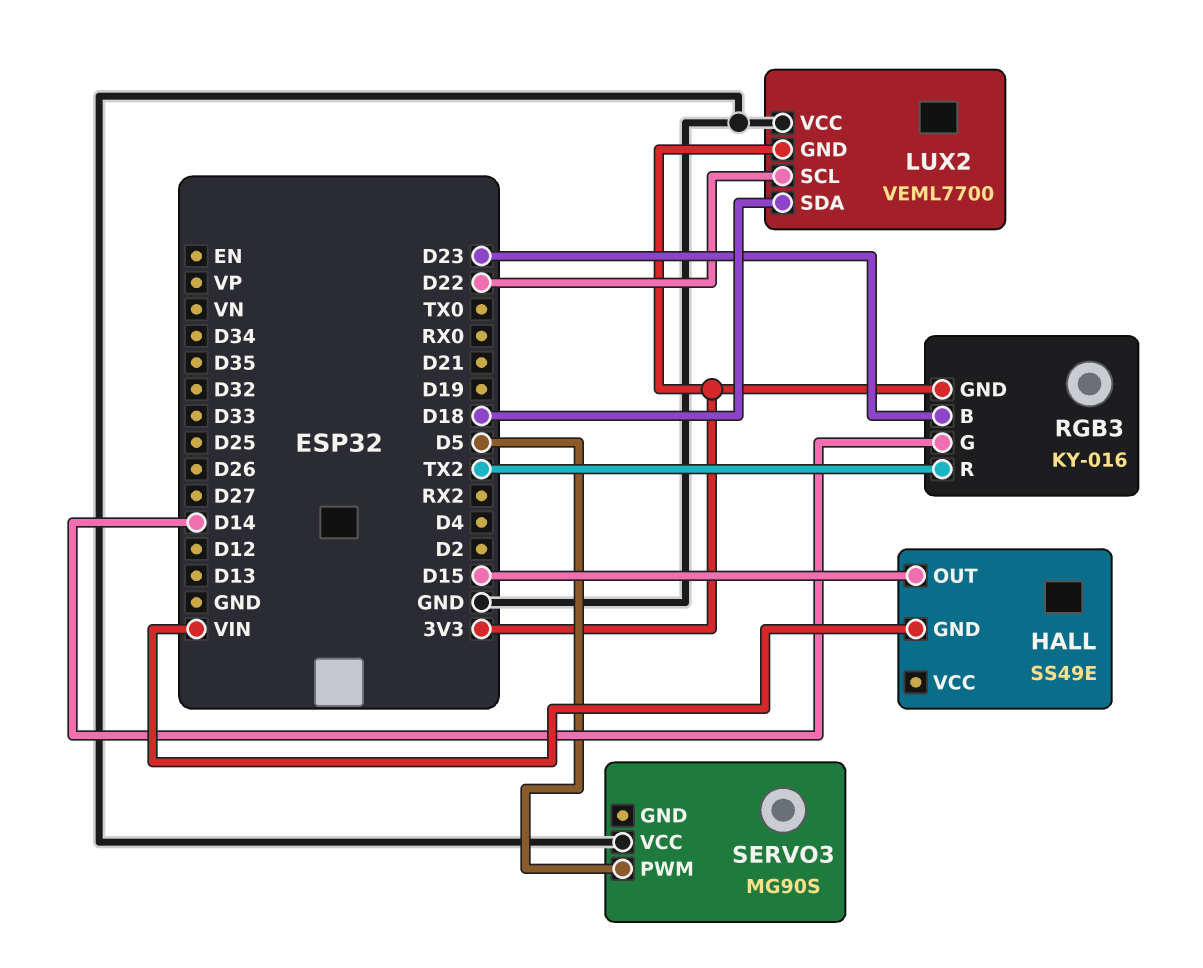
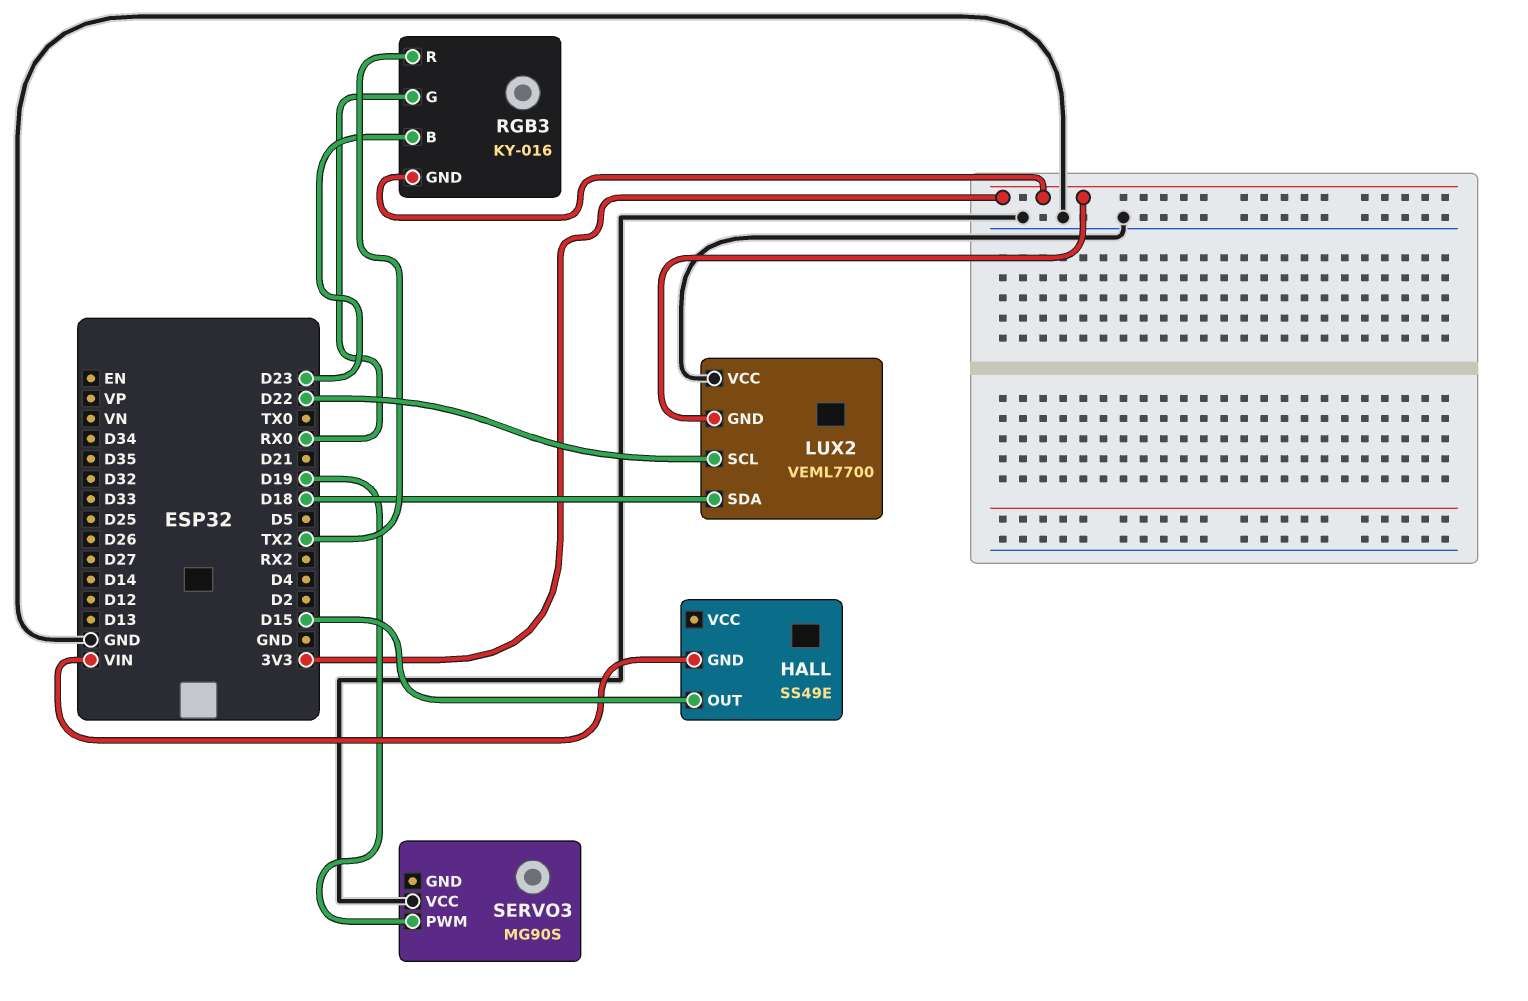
RGB3 pin G: D14 -> RX0
SERVO3 pin PWM: D5 -> D19

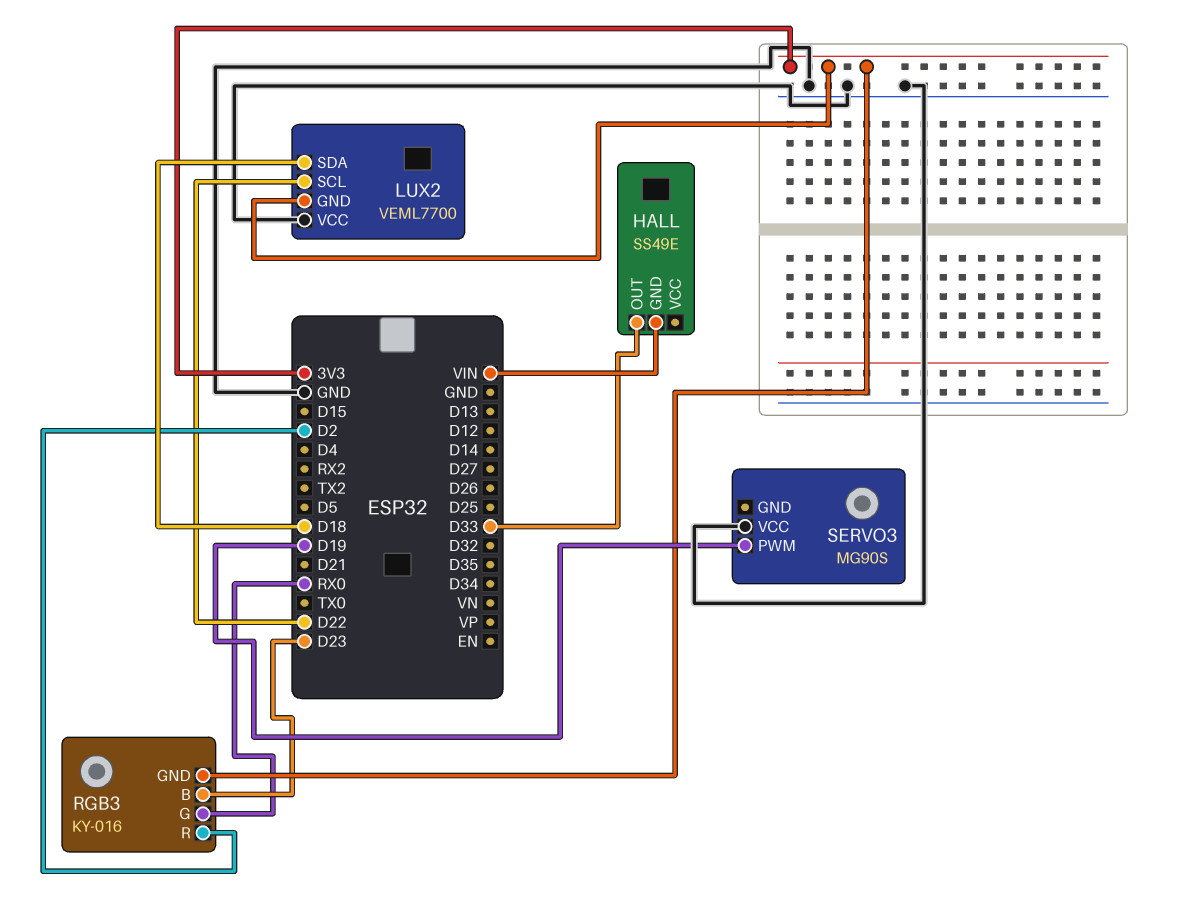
HALL pin OUT: D15 -> D33
RGB3 pin R: TX2 -> D2

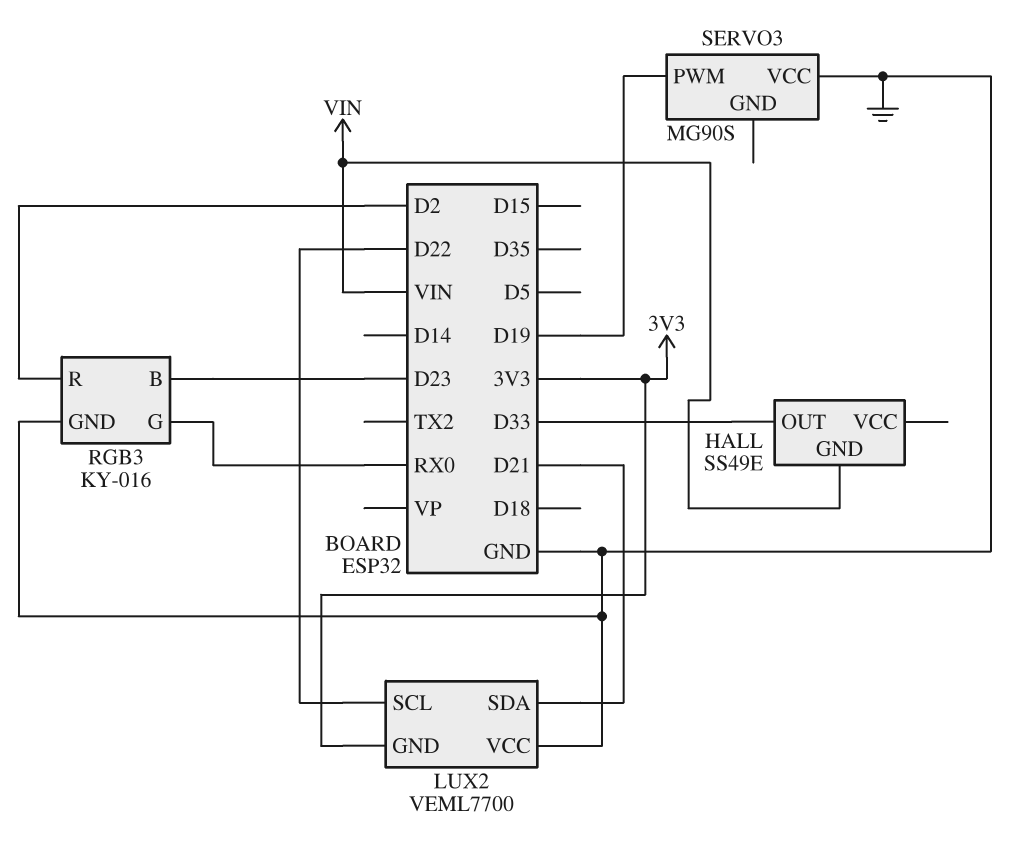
LUX2 pin SDA: D18 -> D21
RGB3 pin GND: 3V3 -> GND

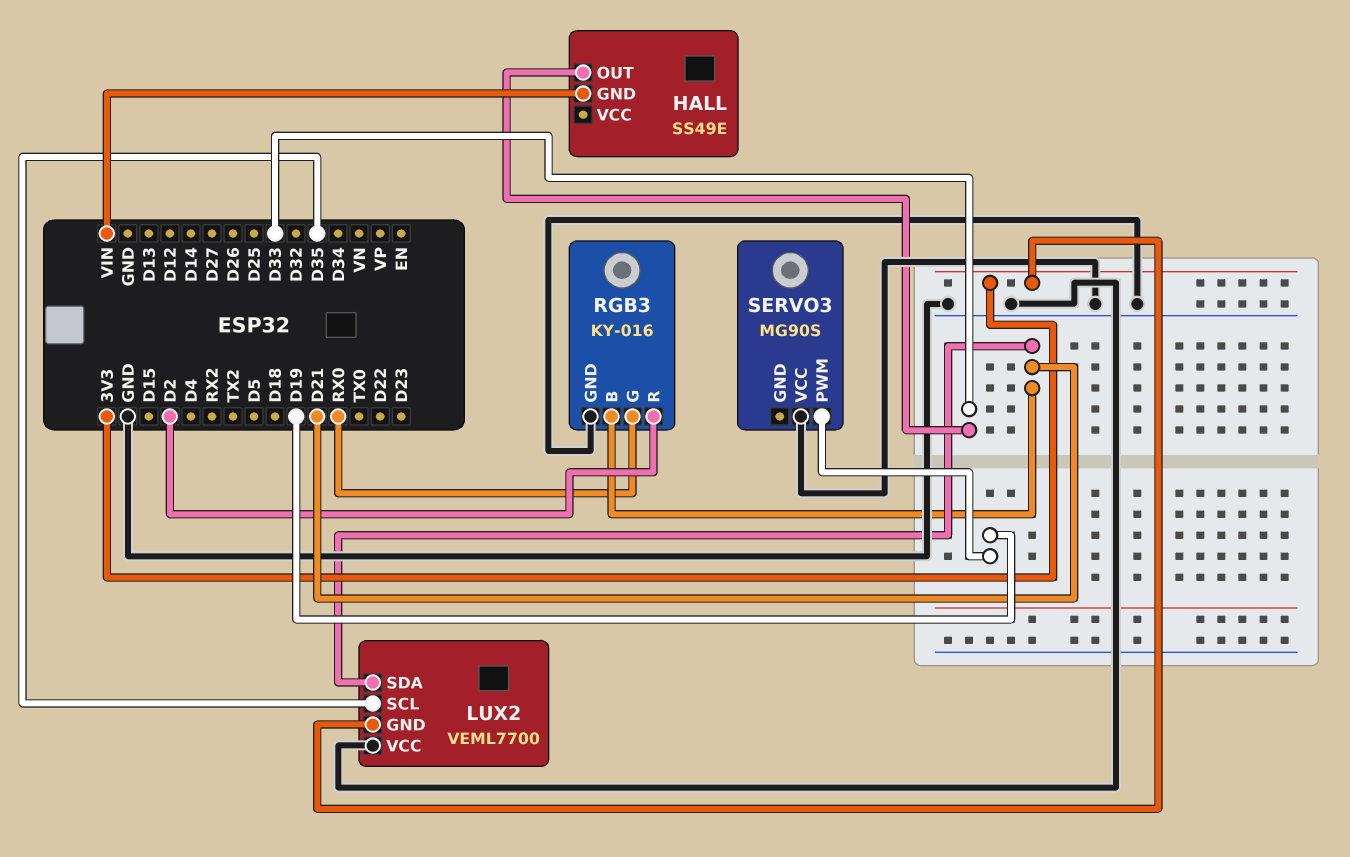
LUX2 pin SCL: D22 -> D35
RGB3 pin B: D23 -> D21

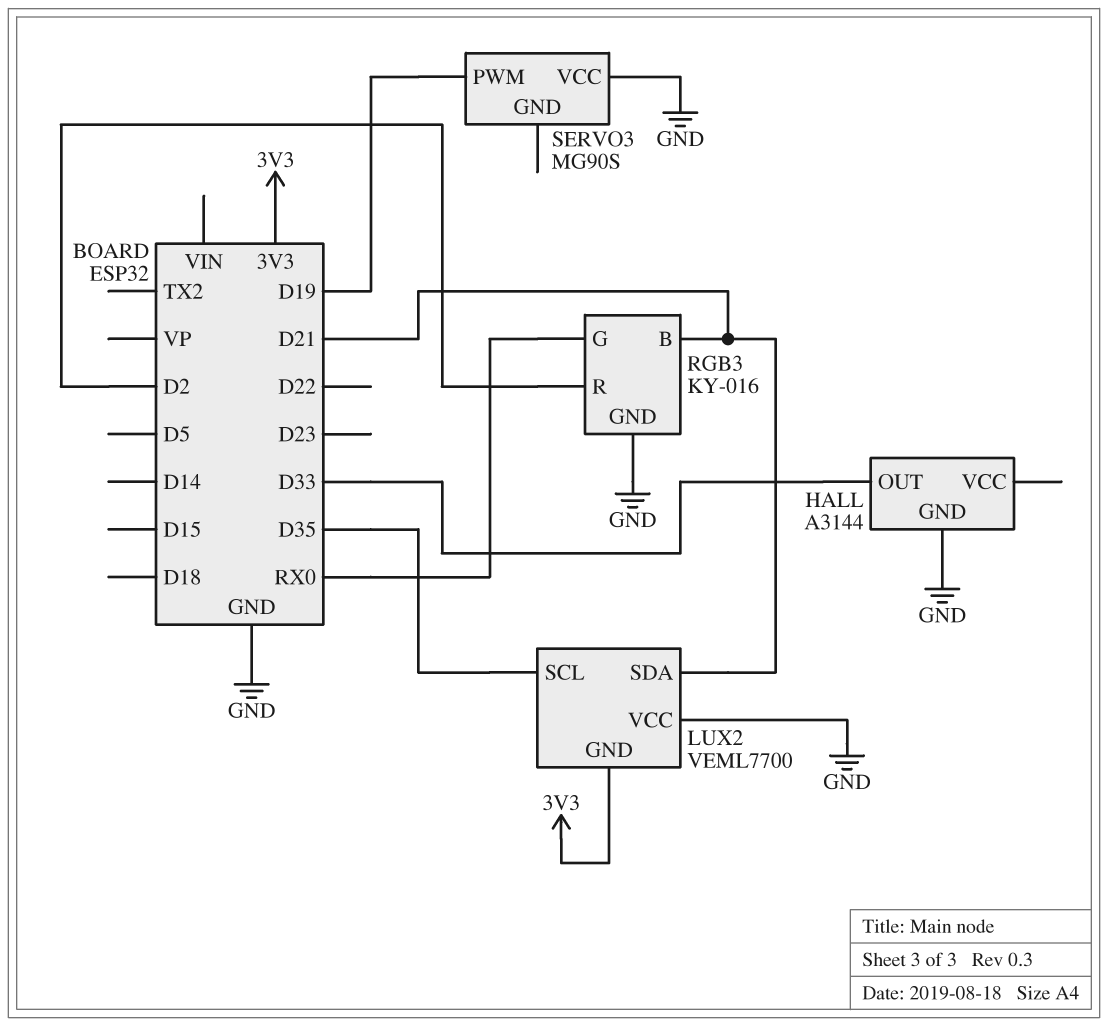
HALL: SS49E -> A3144
HALL pin GND: VIN -> GND

